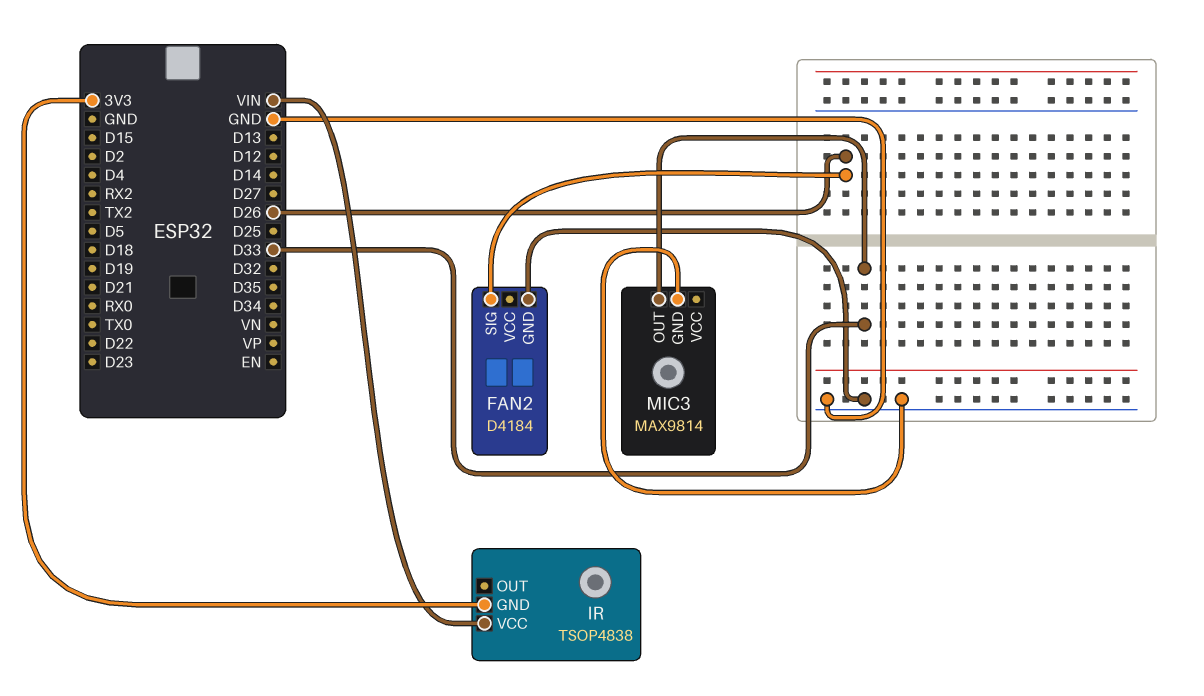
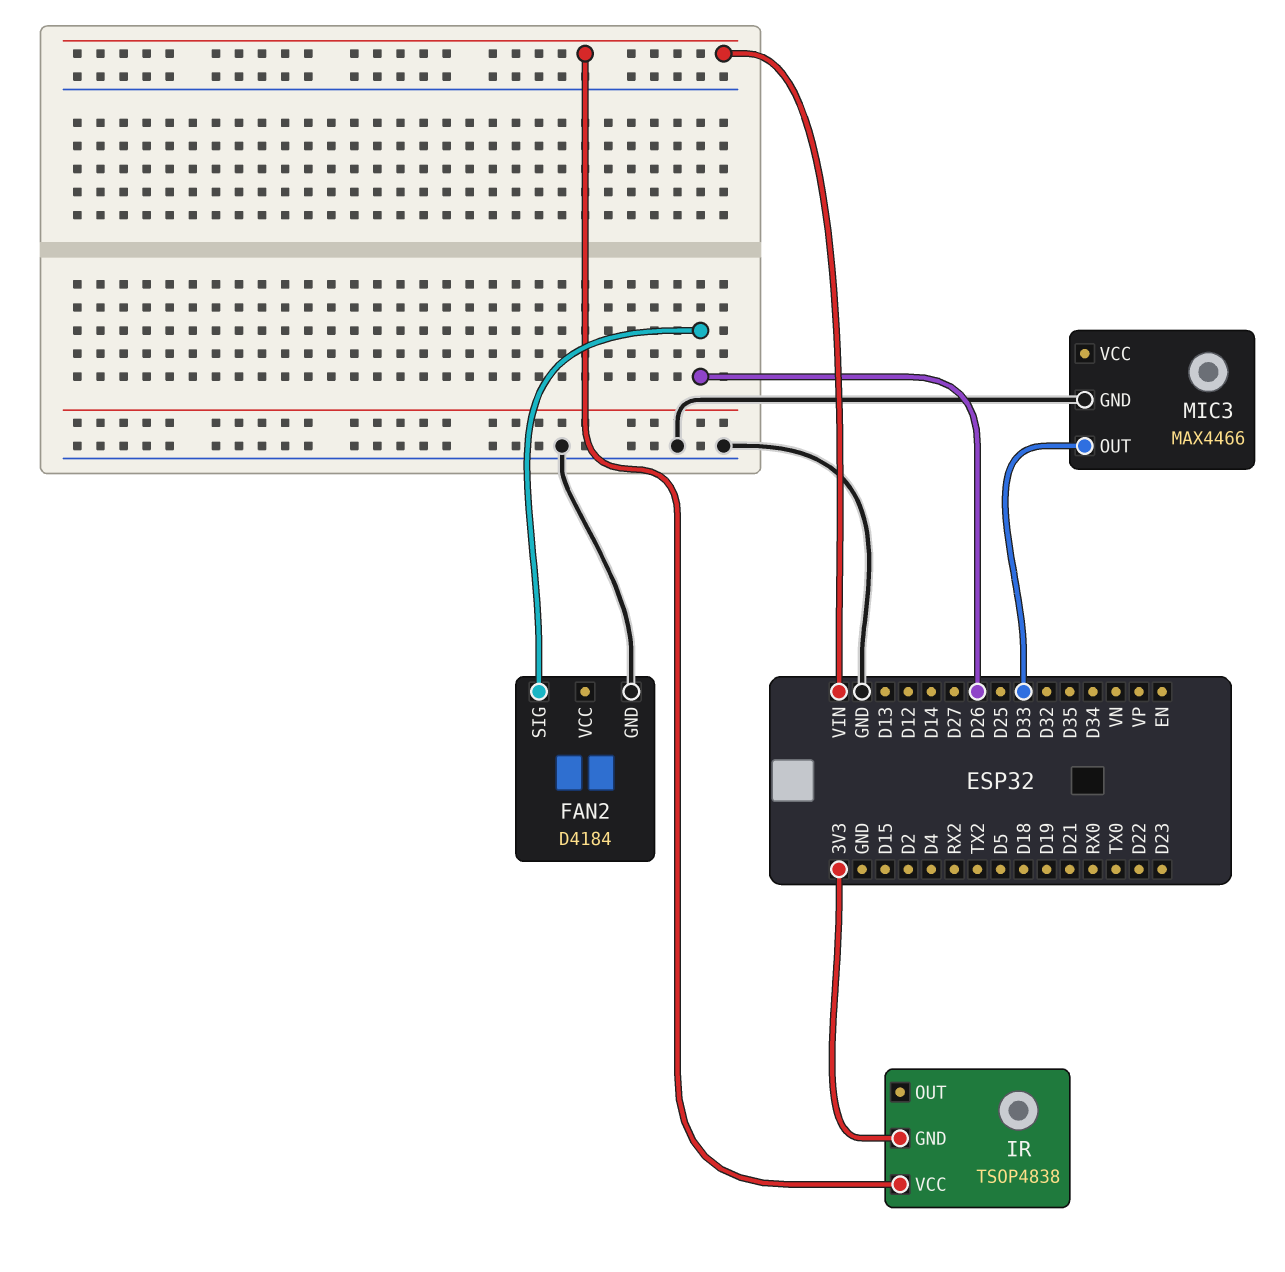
MIC3: MAX9814 -> MAX4466

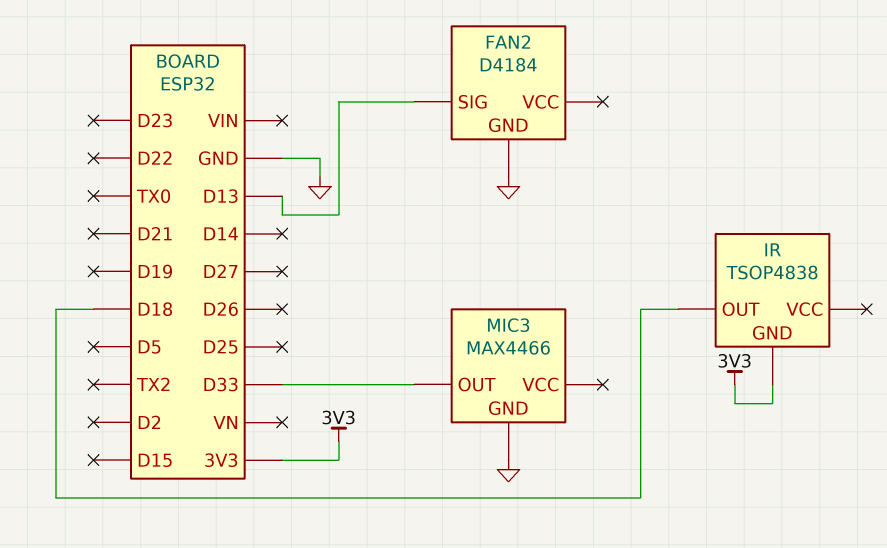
FAN2 pin SIG: D26 -> D13
IR pin OUT: none -> D18
IR pin VCC: VIN -> none

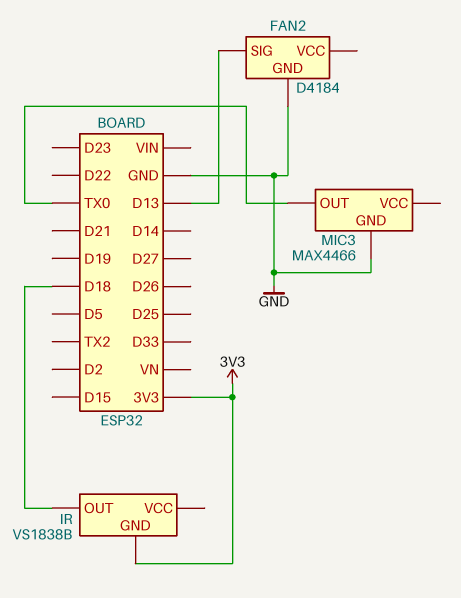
IR: TSOP4838 -> VS1838B
MIC3 pin OUT: D33 -> TX0

